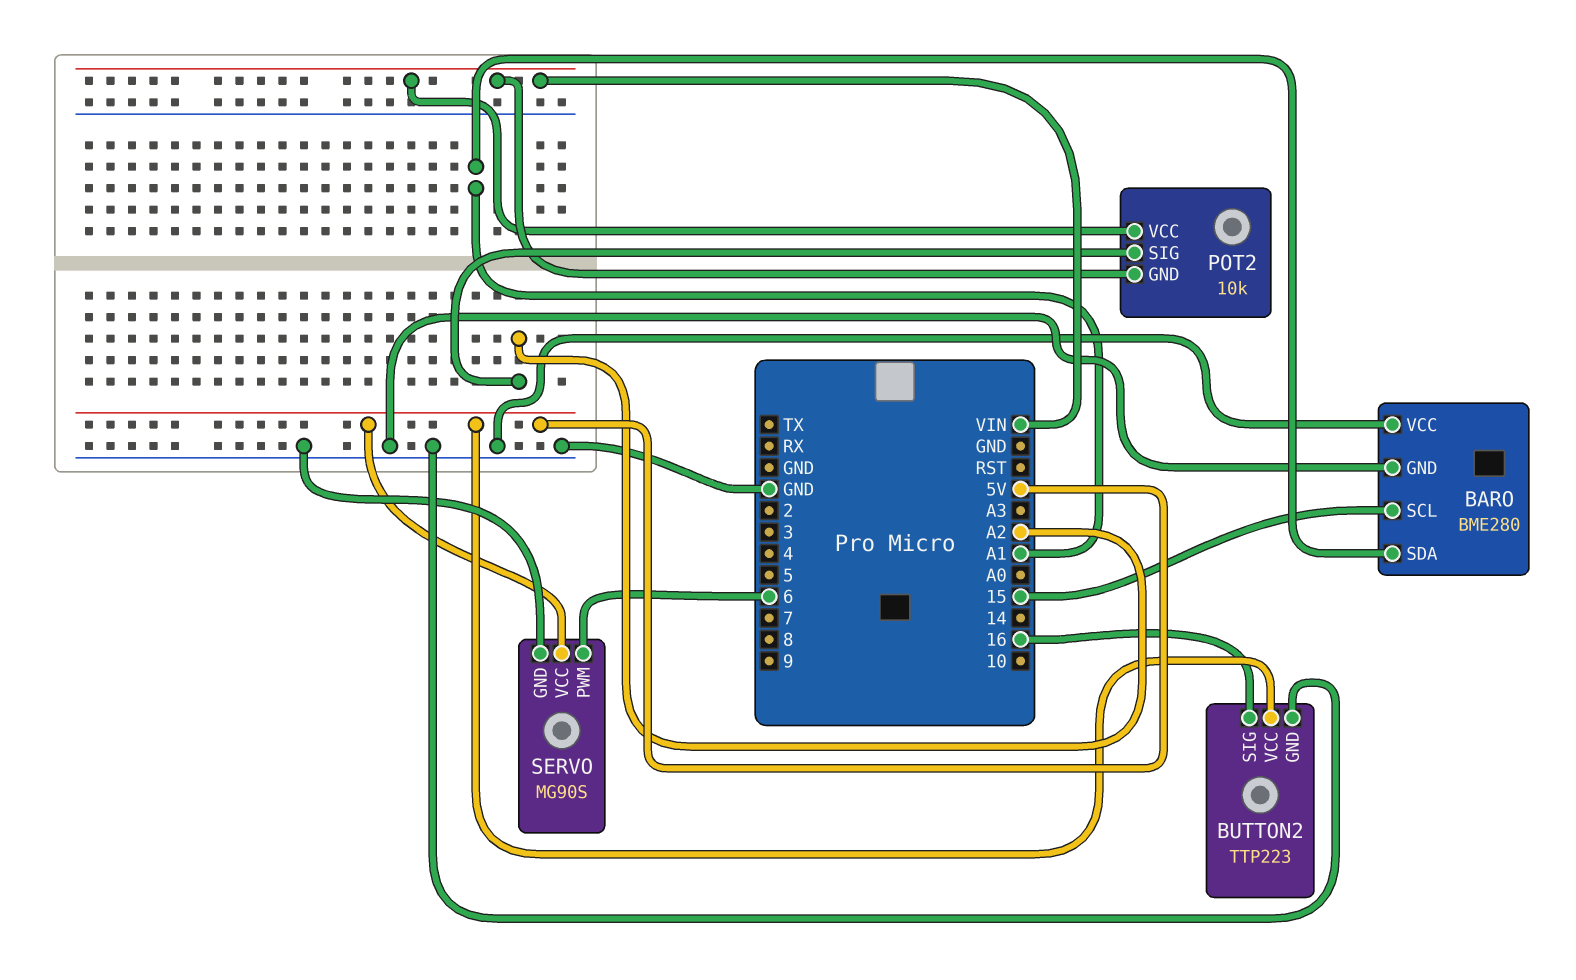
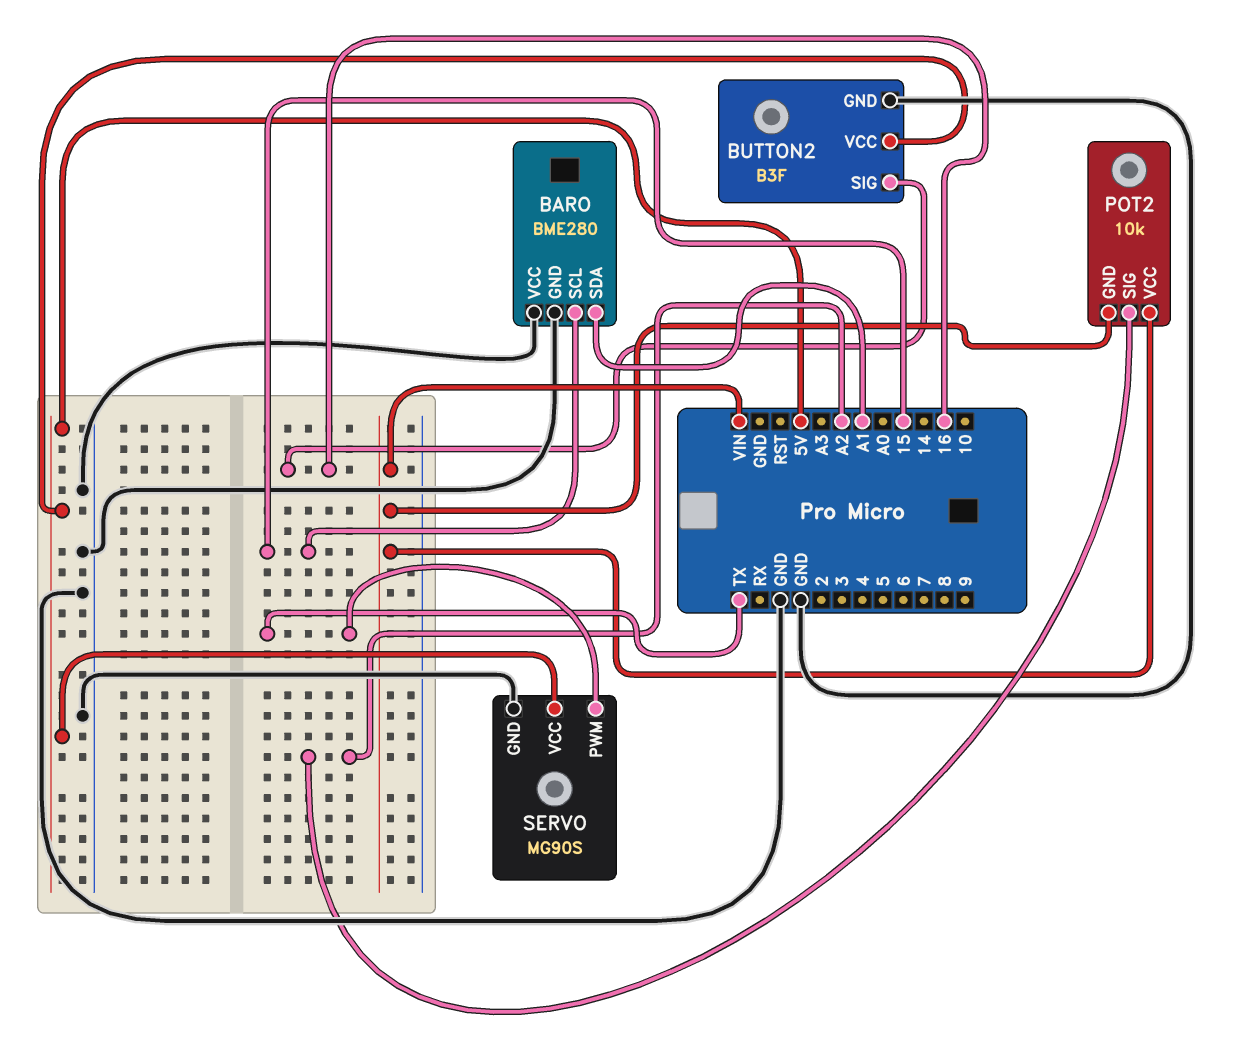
BUTTON2: TTP223 -> B3F
SERVO pin PWM: 6 -> TX

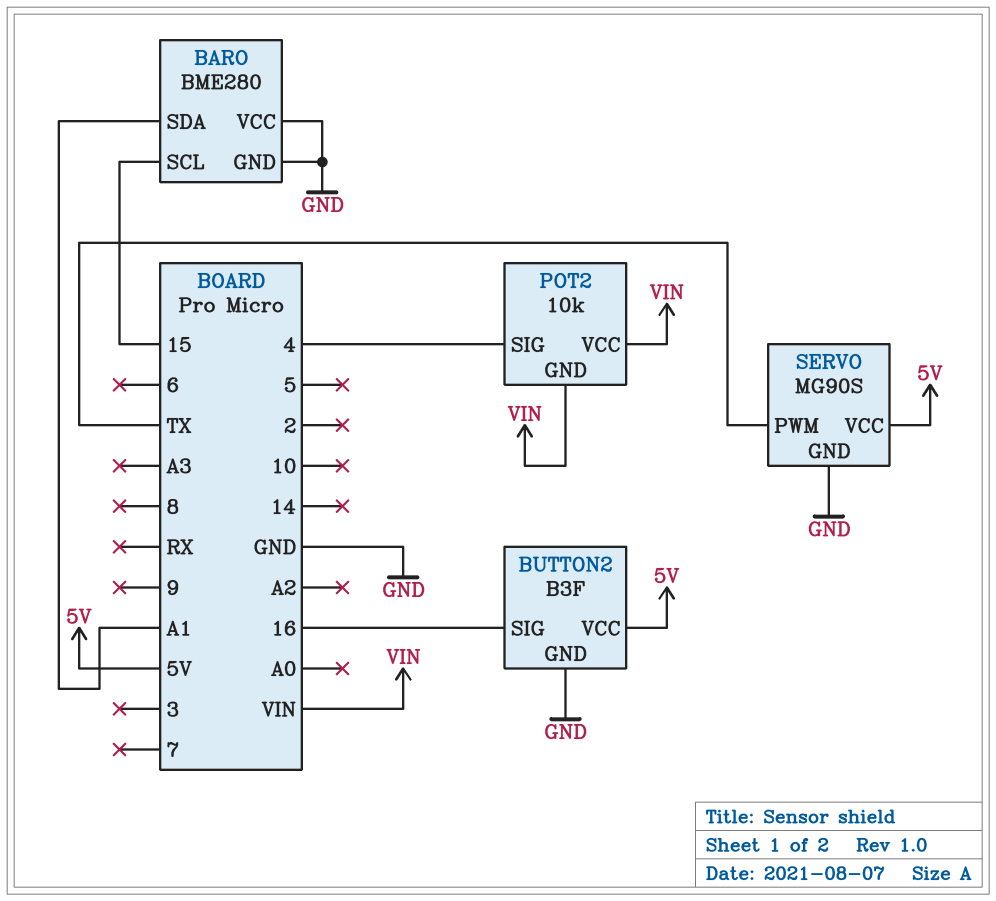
POT2 pin SIG: A2 -> 4

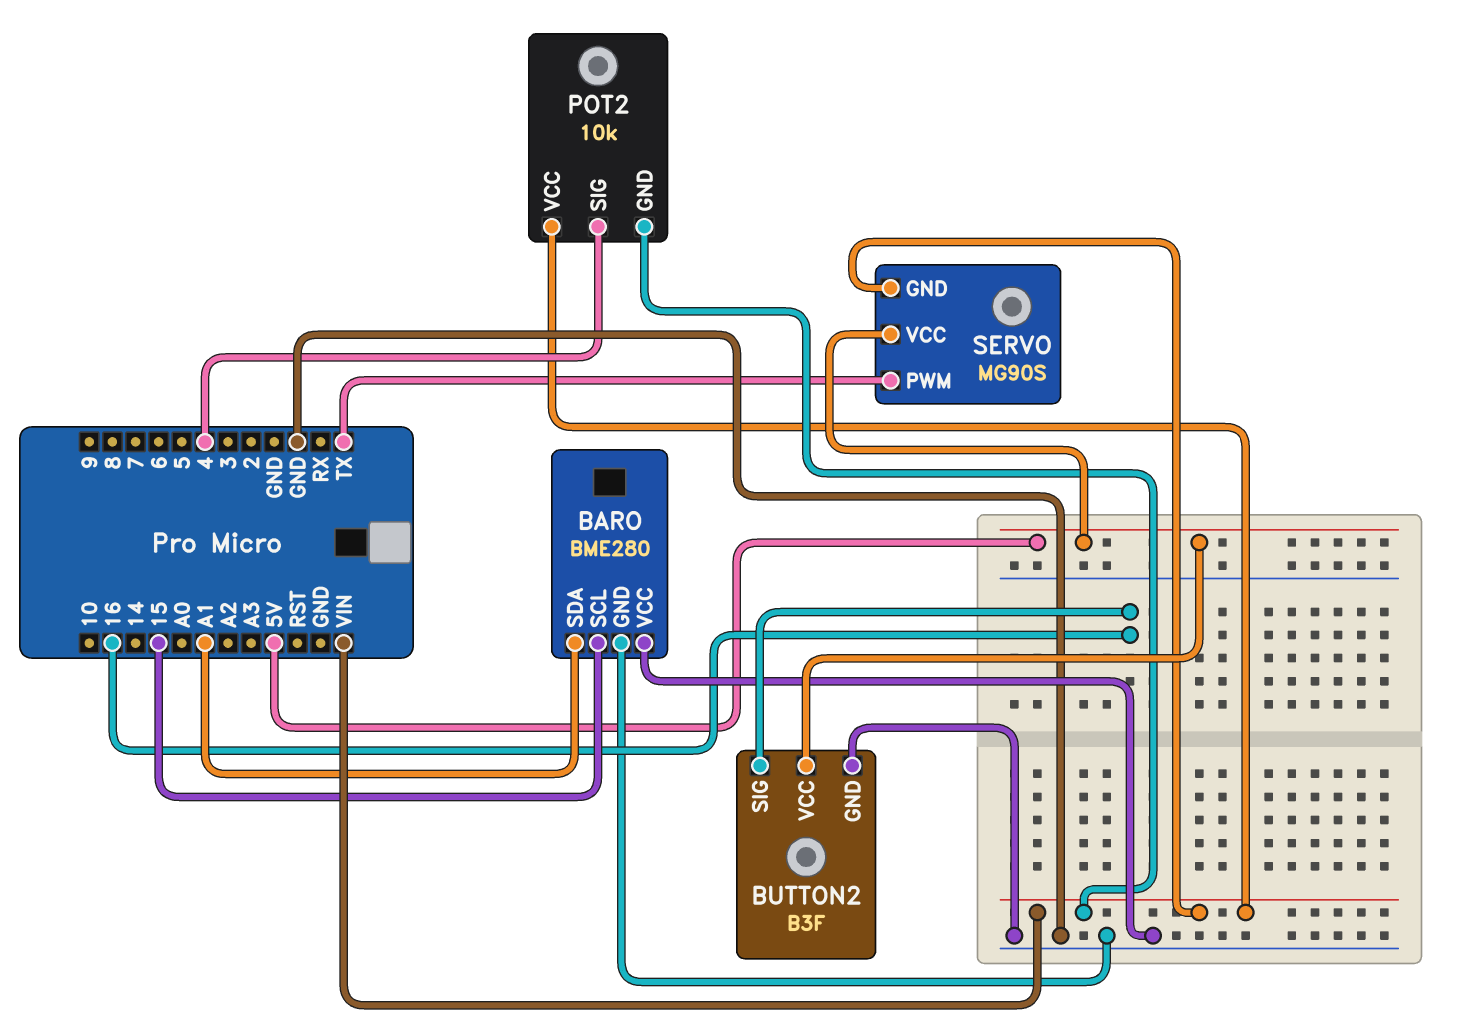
SERVO pin GND: GND -> VIN

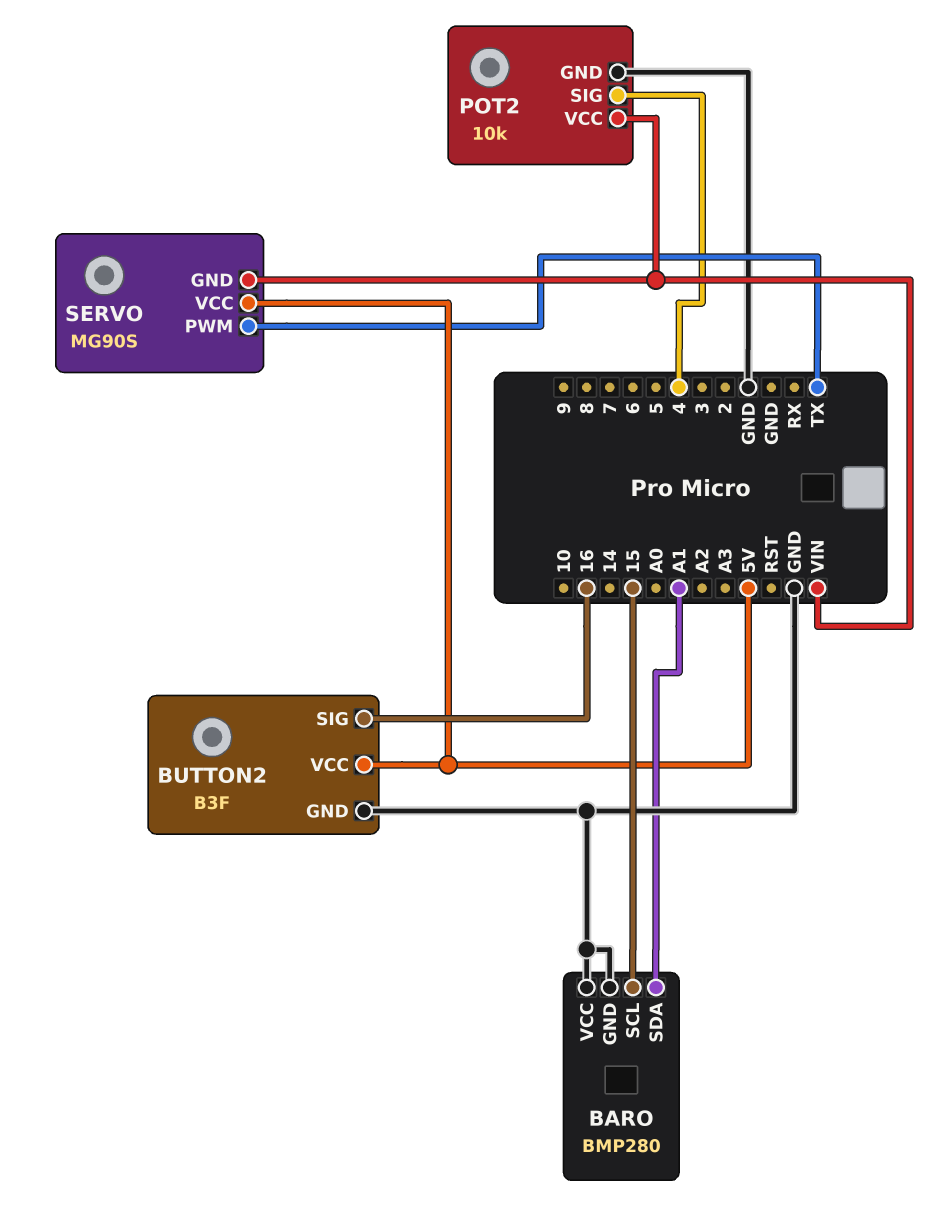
BARO: BME280 -> BMP280
POT2 pin GND: VIN -> GND

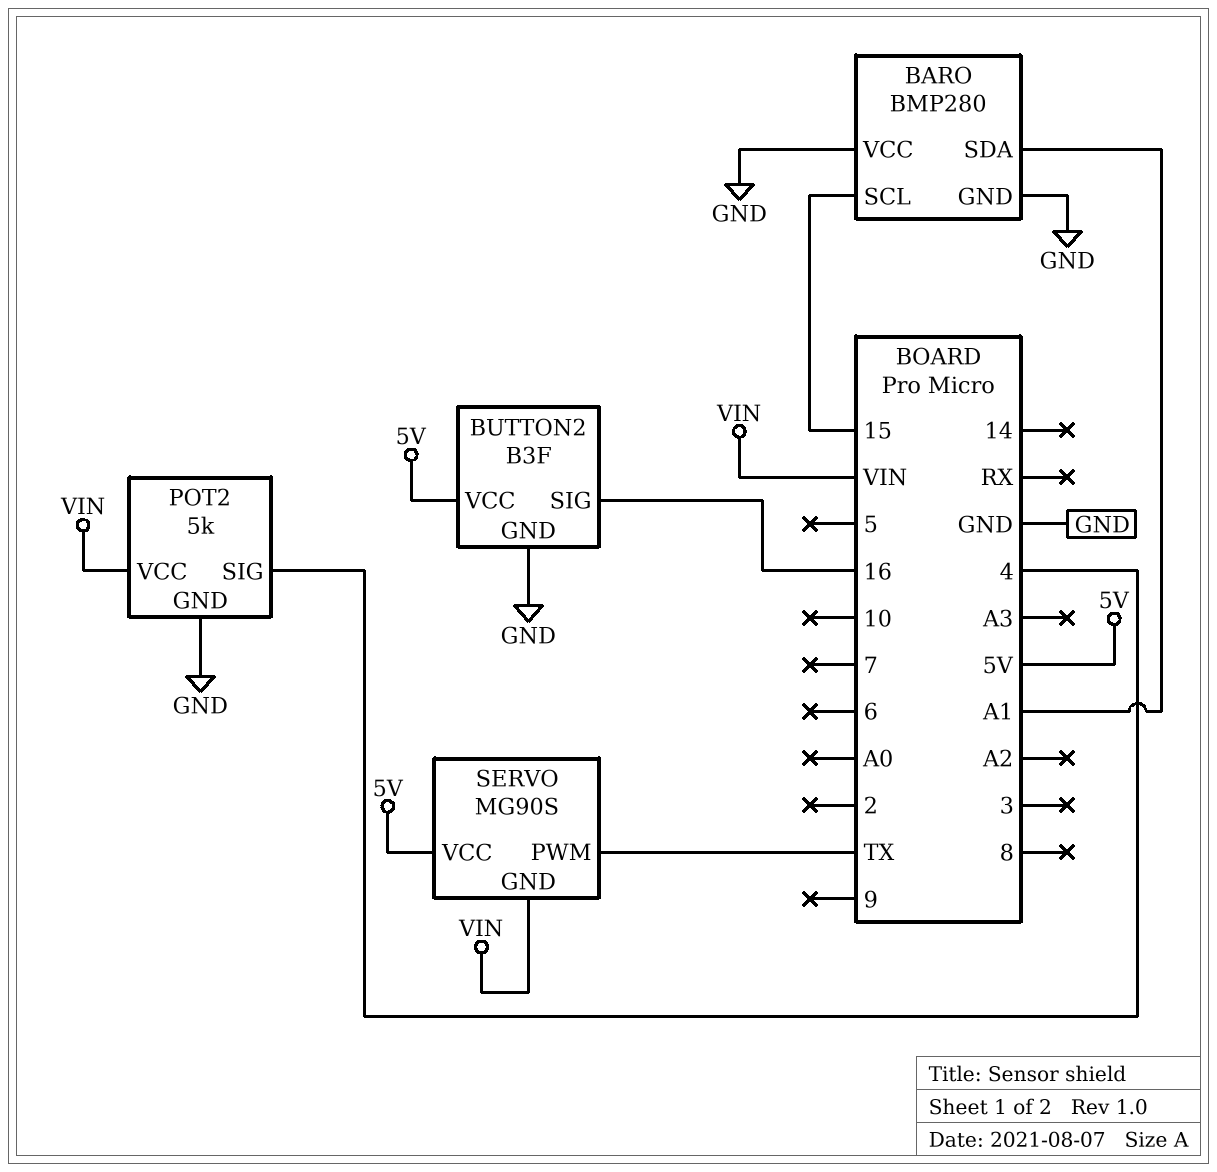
POT2: 10k -> 5k

